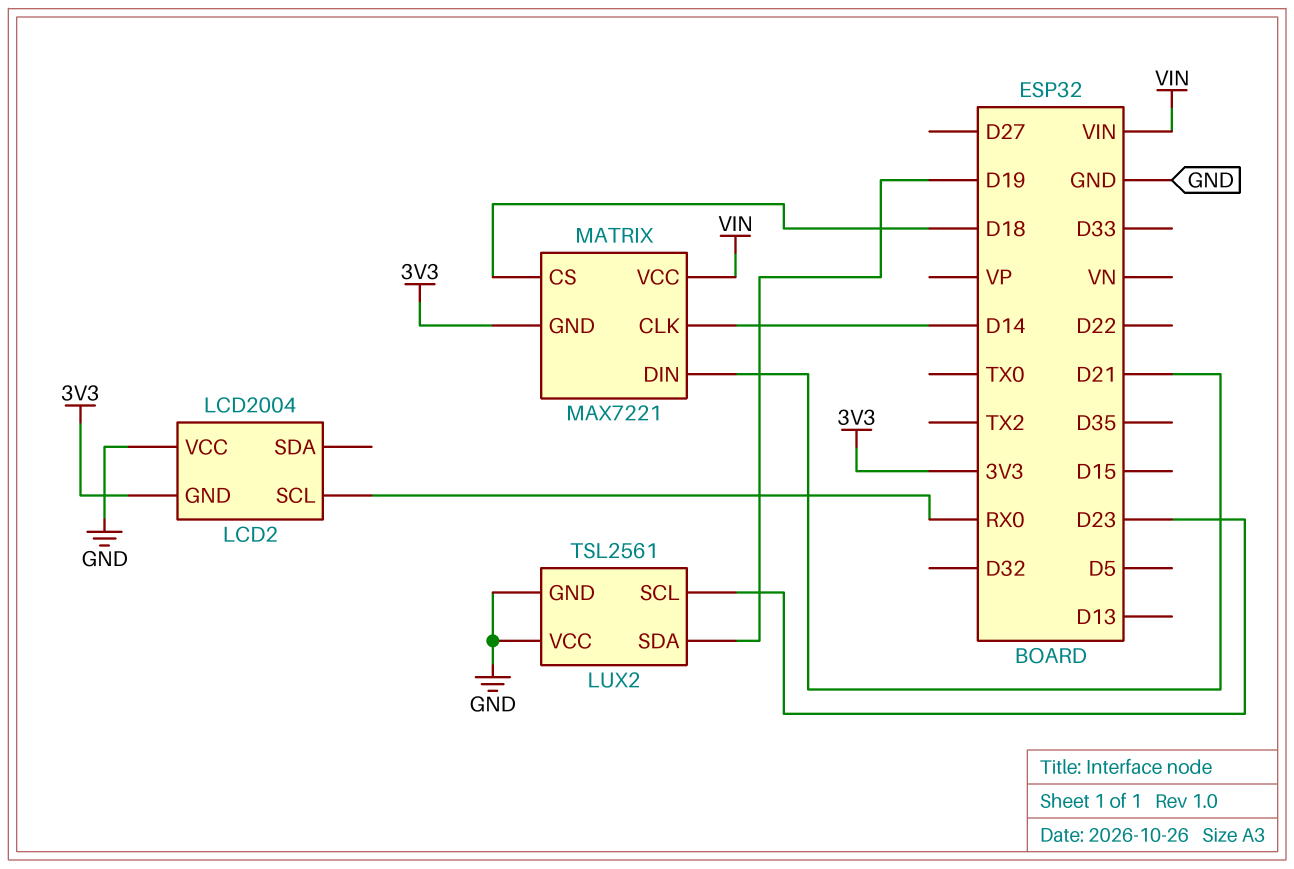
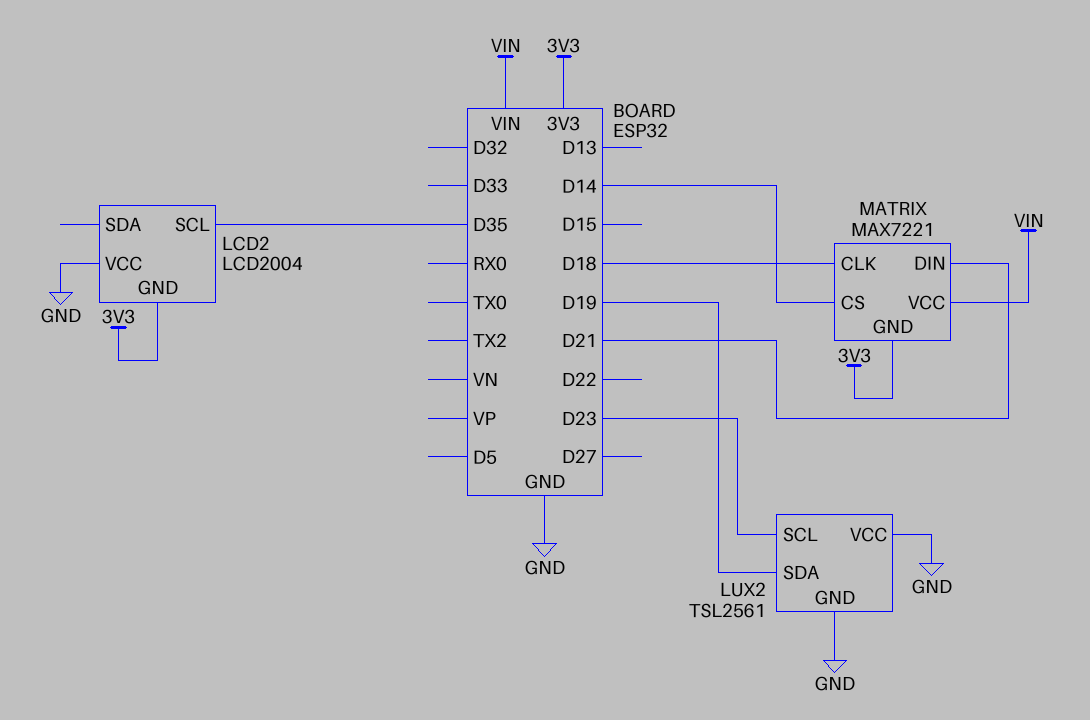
LCD2 pin SCL: RX0 -> D35
MATRIX pin CLK: D14 -> D18
MATRIX pin CS: D18 -> D14

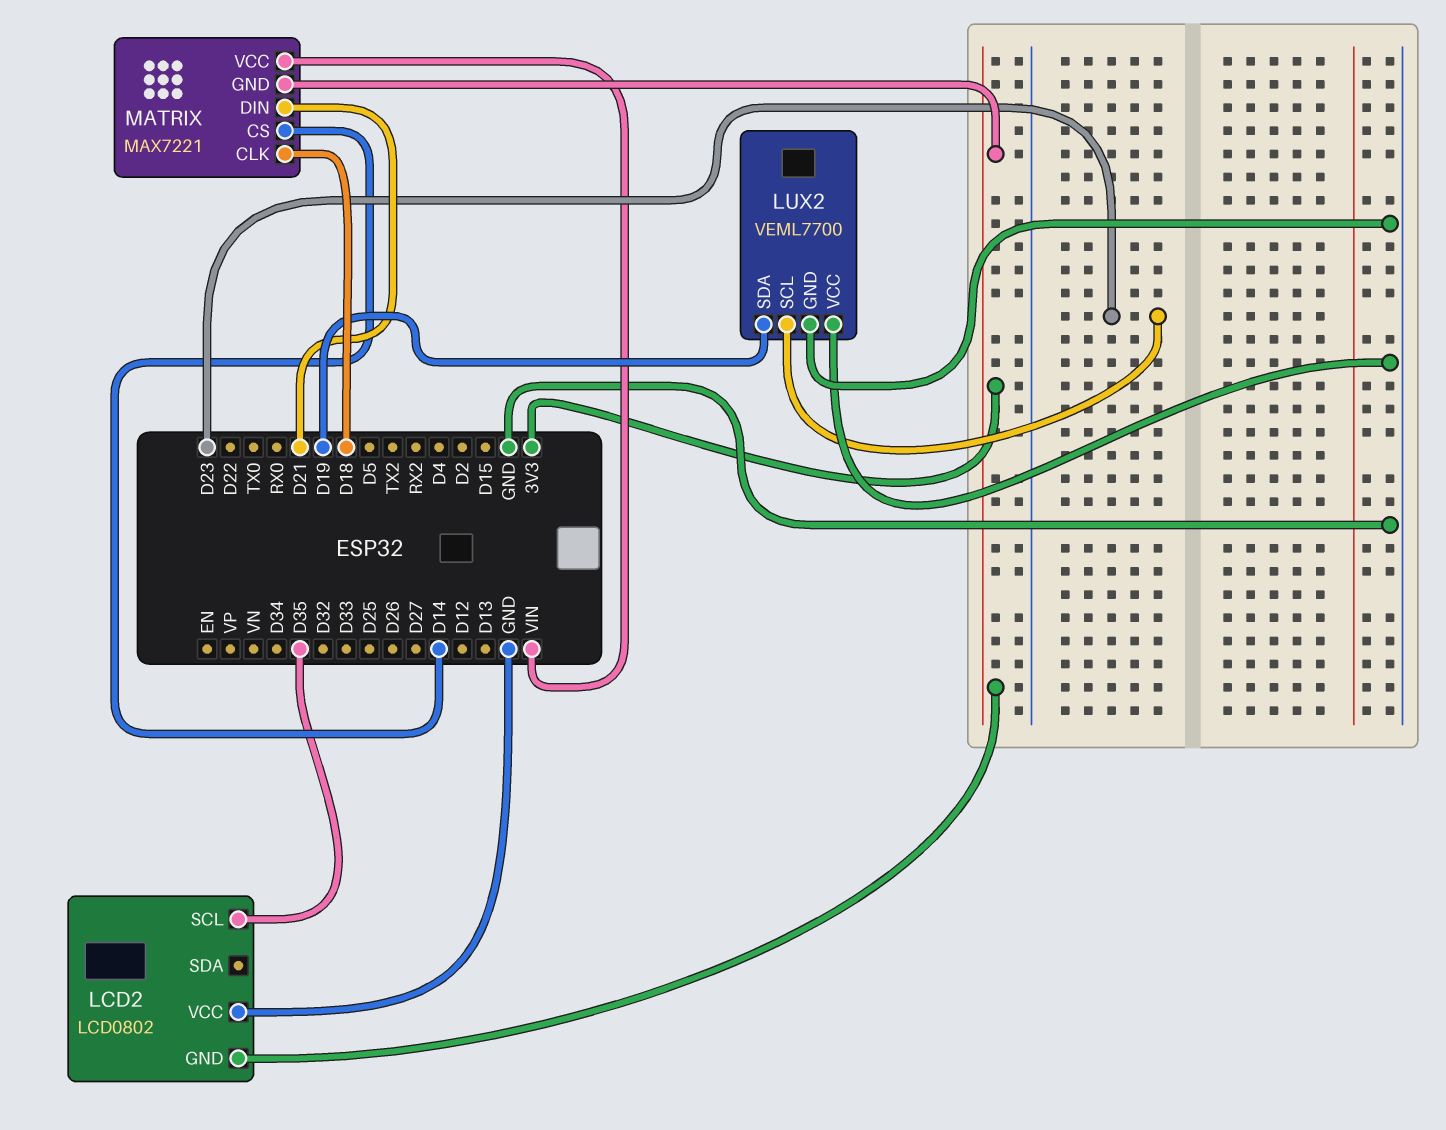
LCD2: LCD2004 -> LCD0802
LUX2: TSL2561 -> VEML7700

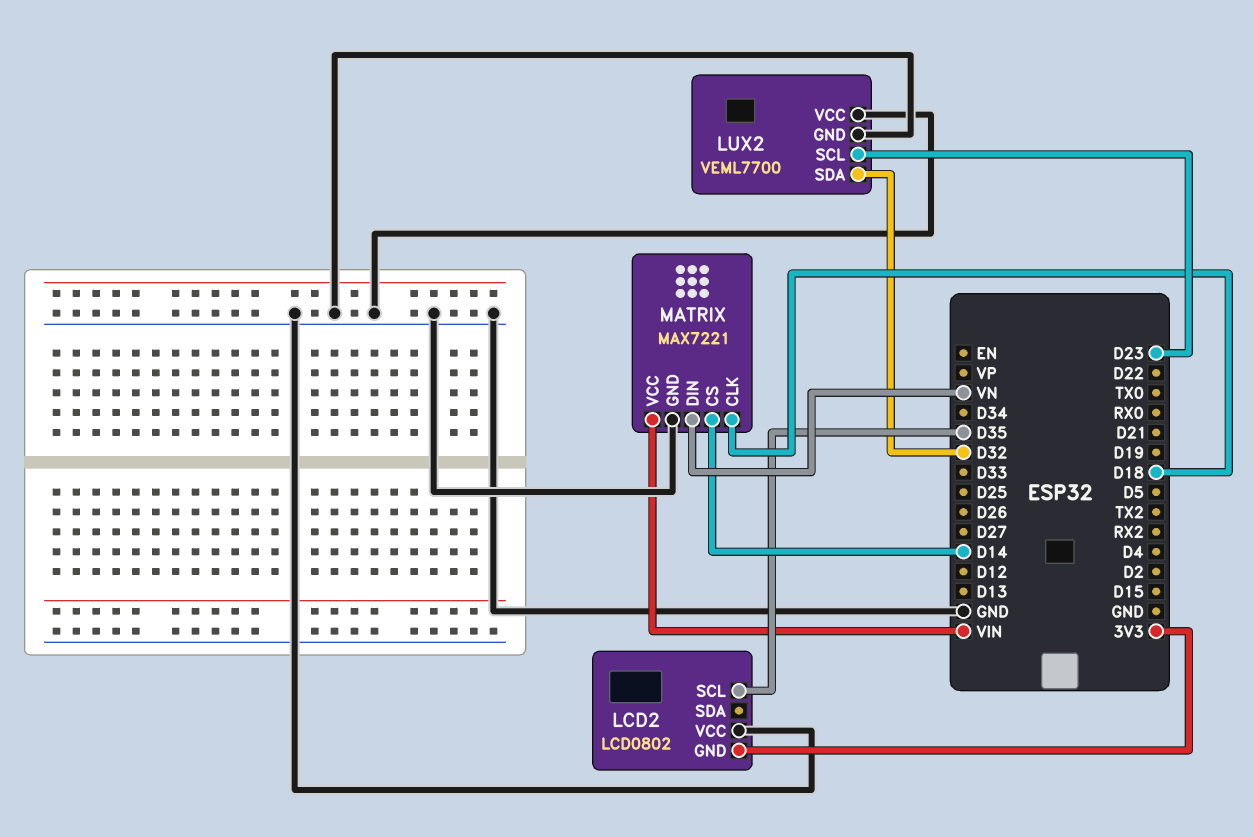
LUX2 pin SDA: D19 -> D32
MATRIX pin DIN: D21 -> VN
MATRIX pin GND: 3V3 -> GND

